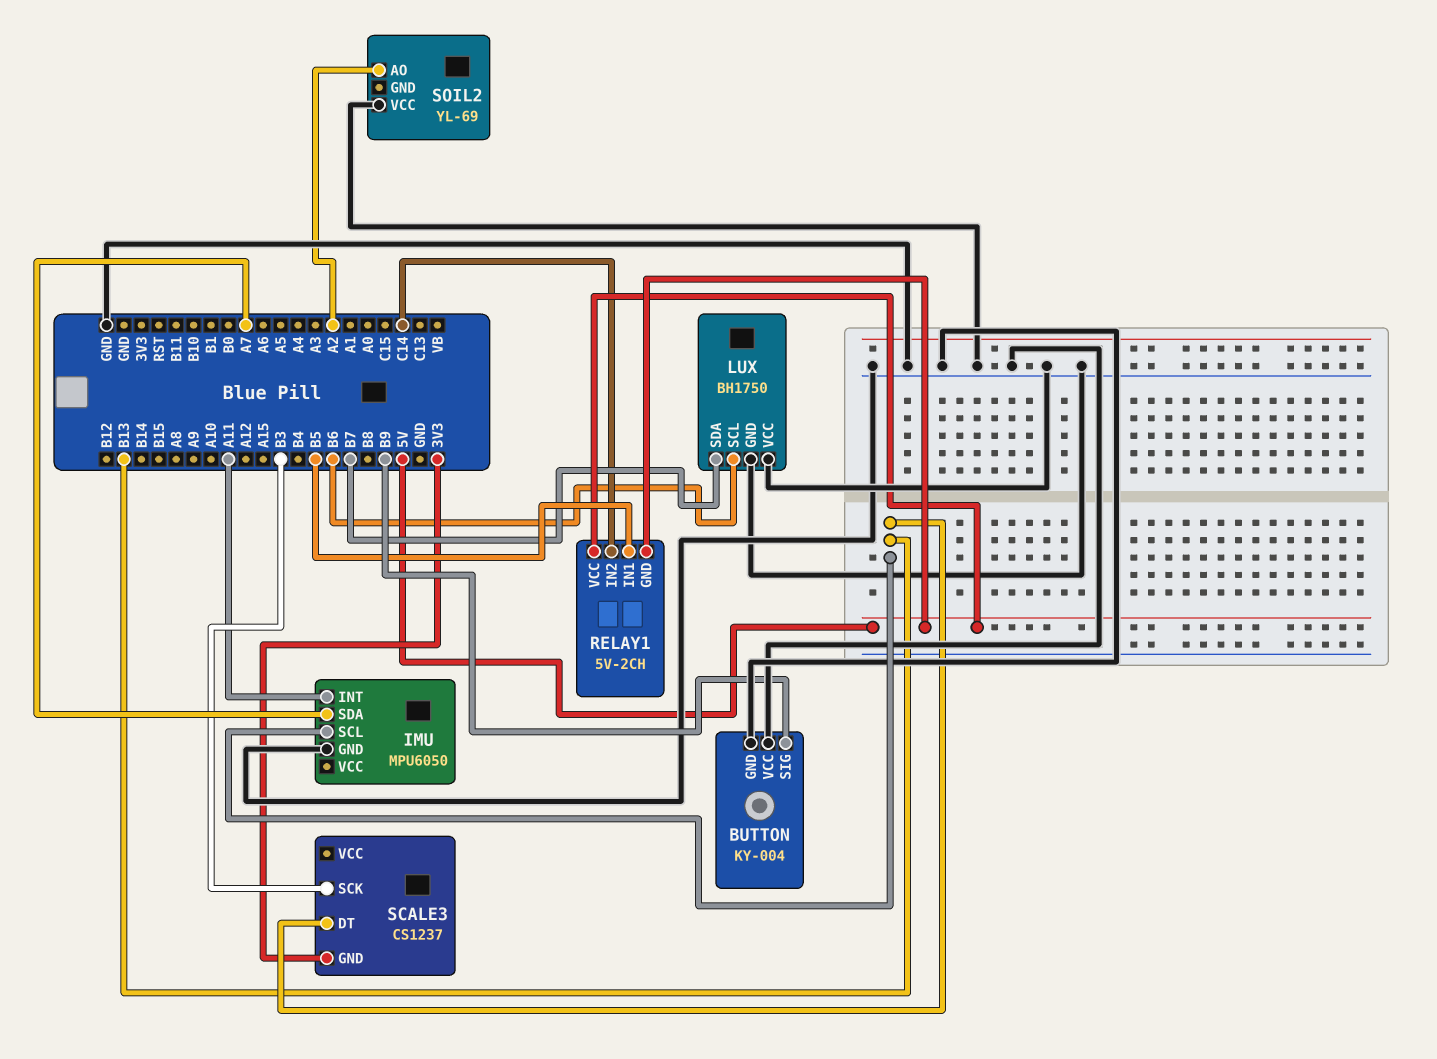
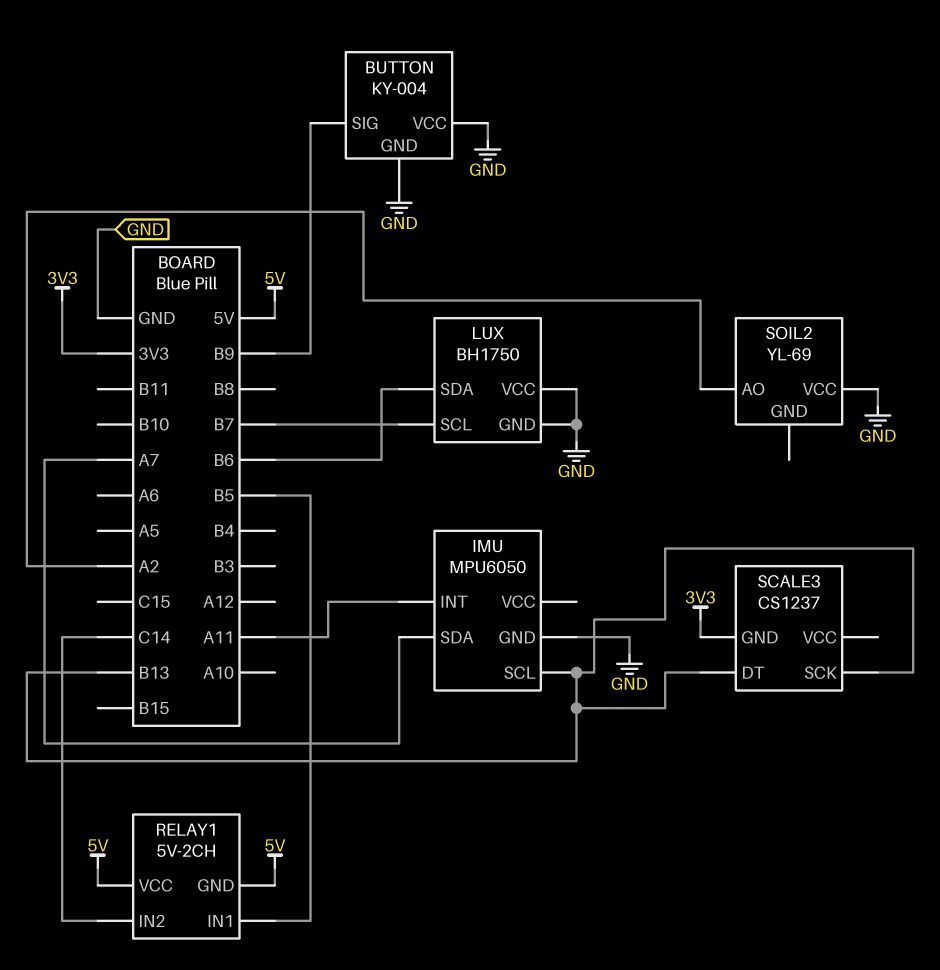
LUX pin SCL: B6 -> B7
LUX pin SDA: B7 -> B6
SCALE3 pin SCK: B3 -> B13

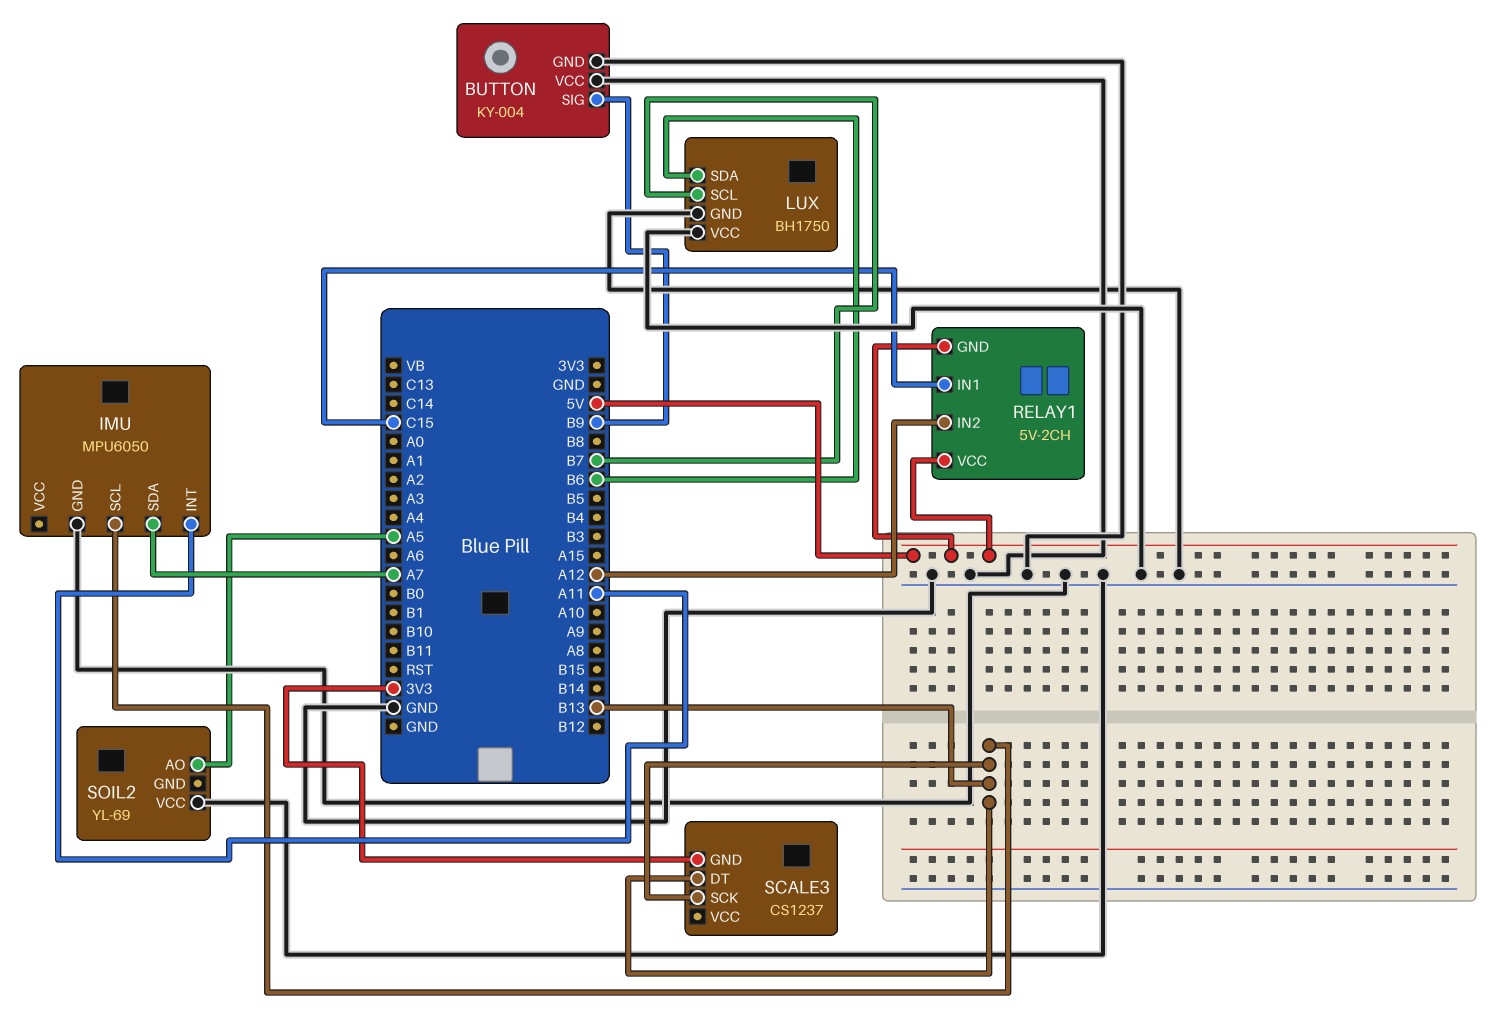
RELAY1 pin IN1: B5 -> C15
RELAY1 pin IN2: C14 -> A12
SOIL2 pin AO: A2 -> A5

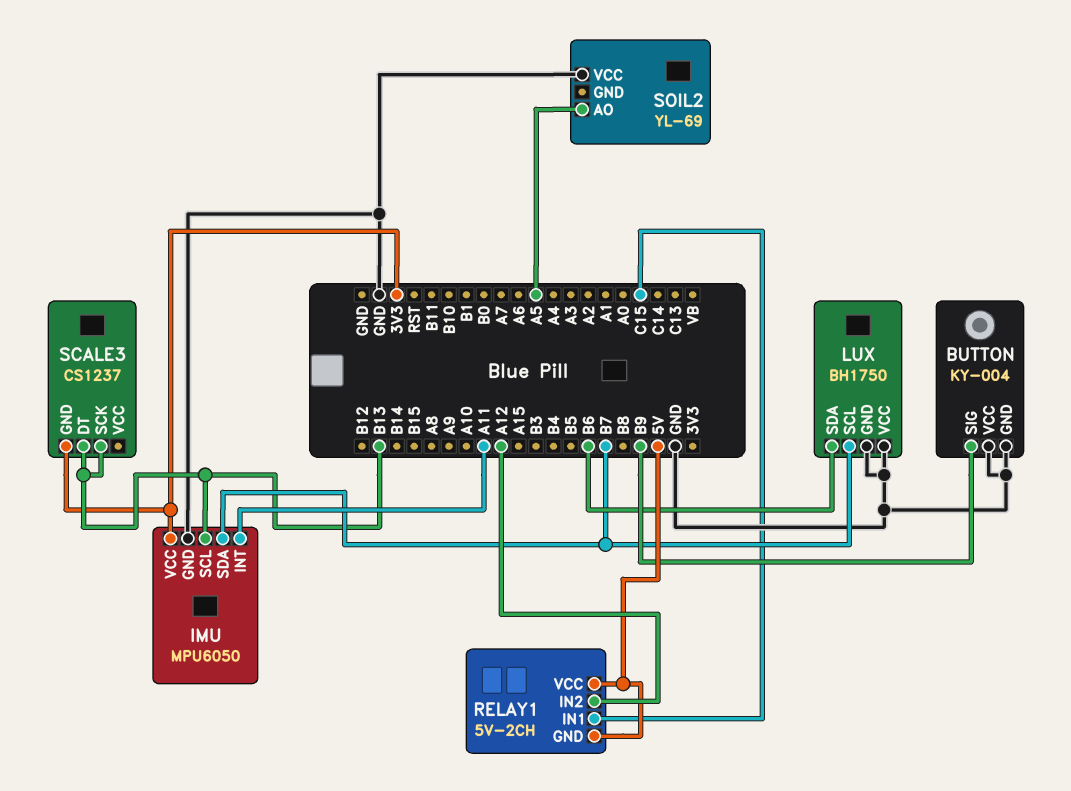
IMU pin SDA: A7 -> B7
IMU pin VCC: none -> 3V3

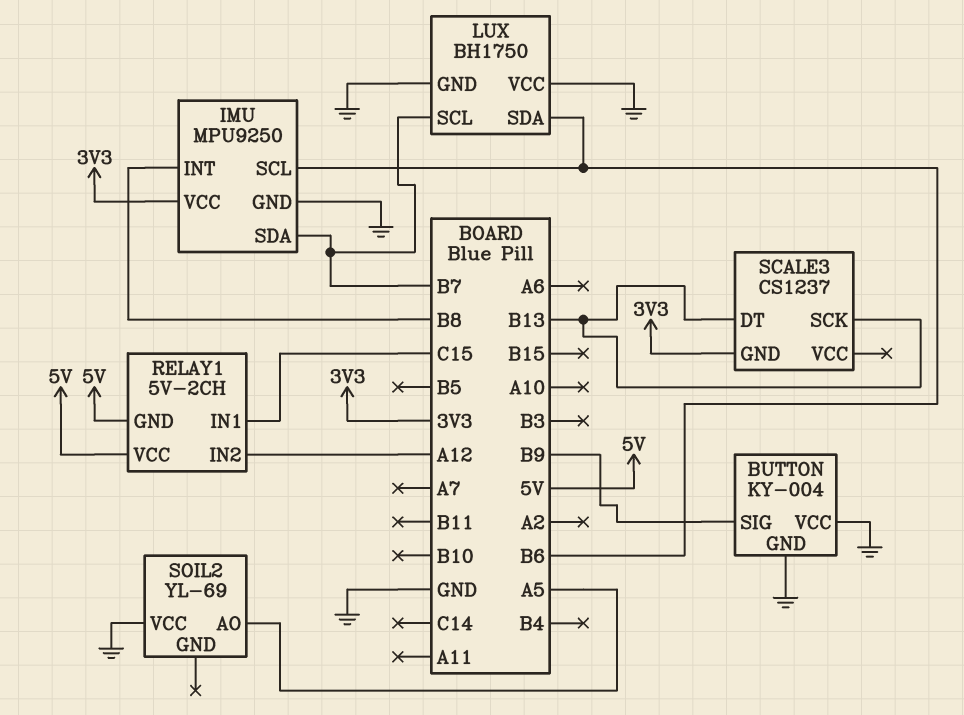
IMU: MPU6050 -> MPU9250
IMU pin INT: A11 -> B8
IMU pin SCL: B13 -> B6

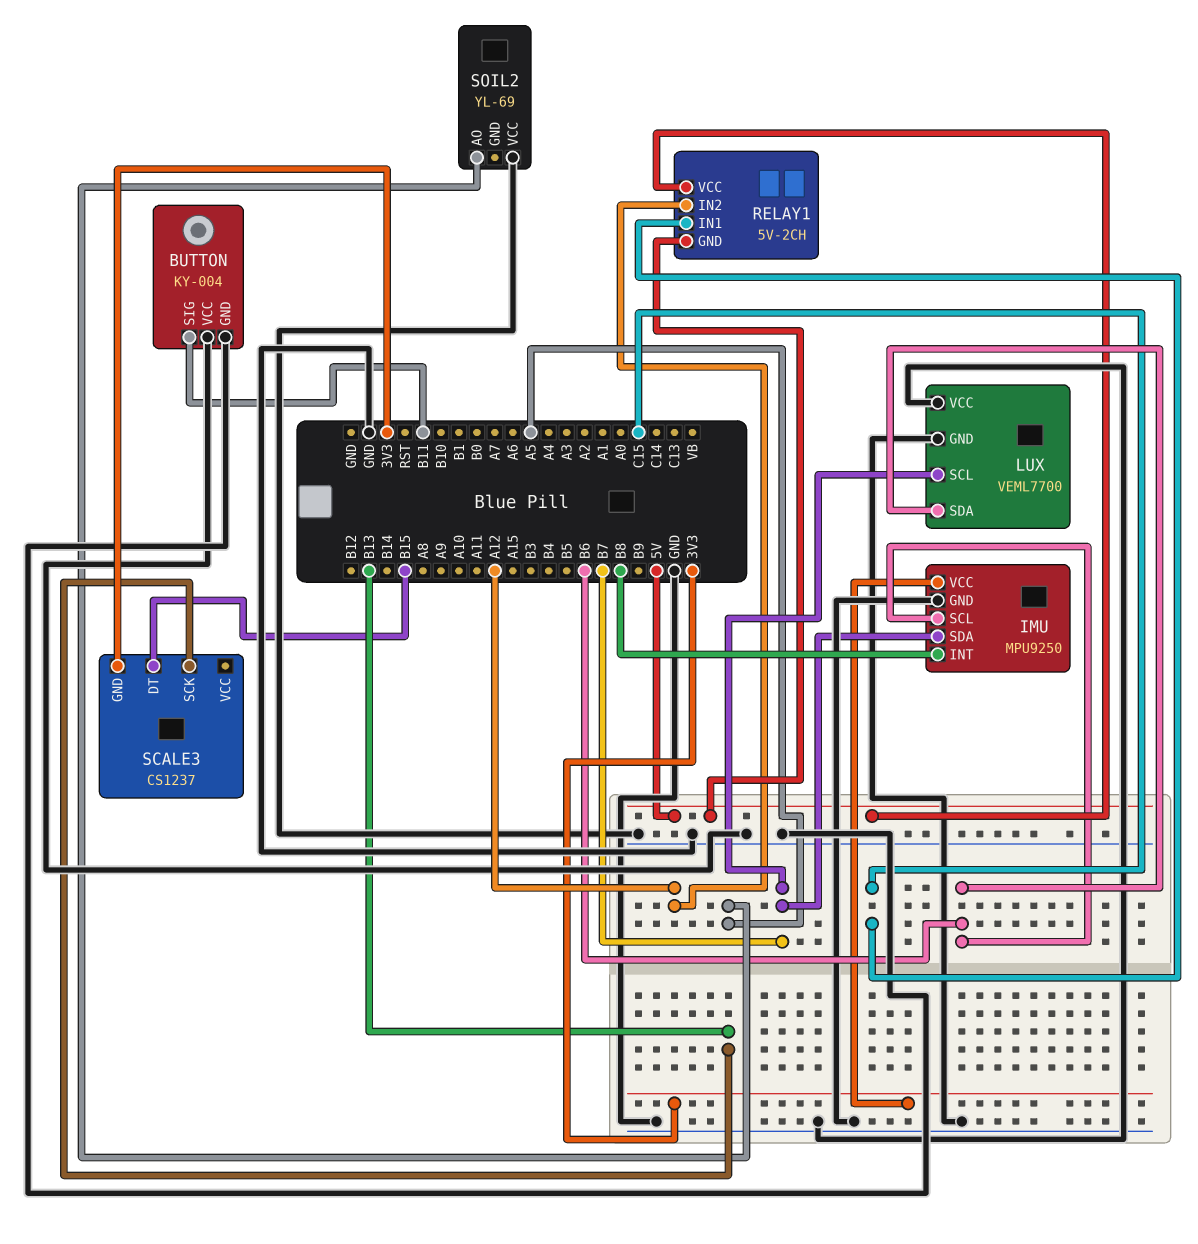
BUTTON pin SIG: B9 -> B11
LUX: BH1750 -> VEML7700
SCALE3 pin DT: B13 -> B15

